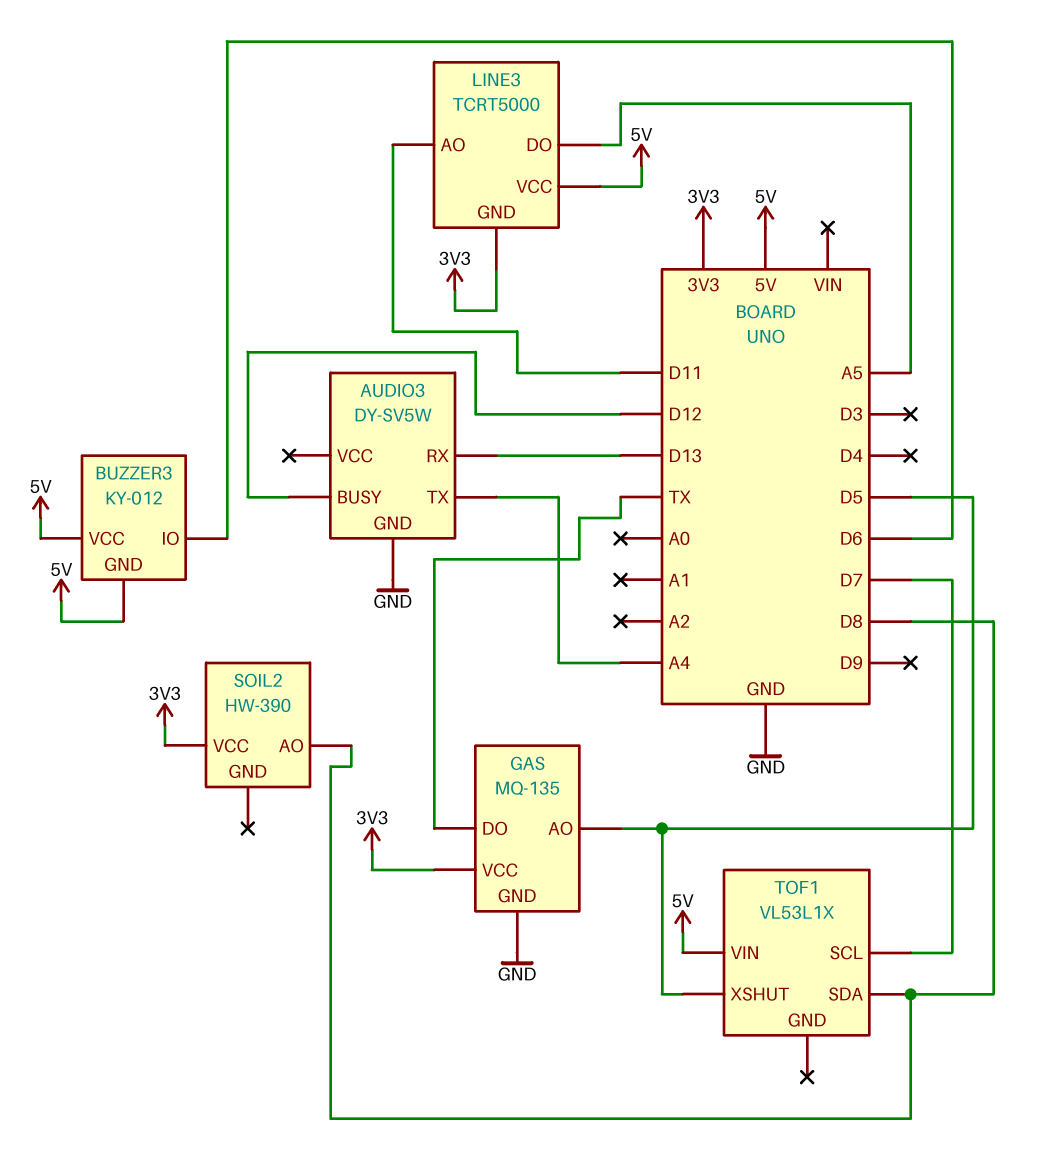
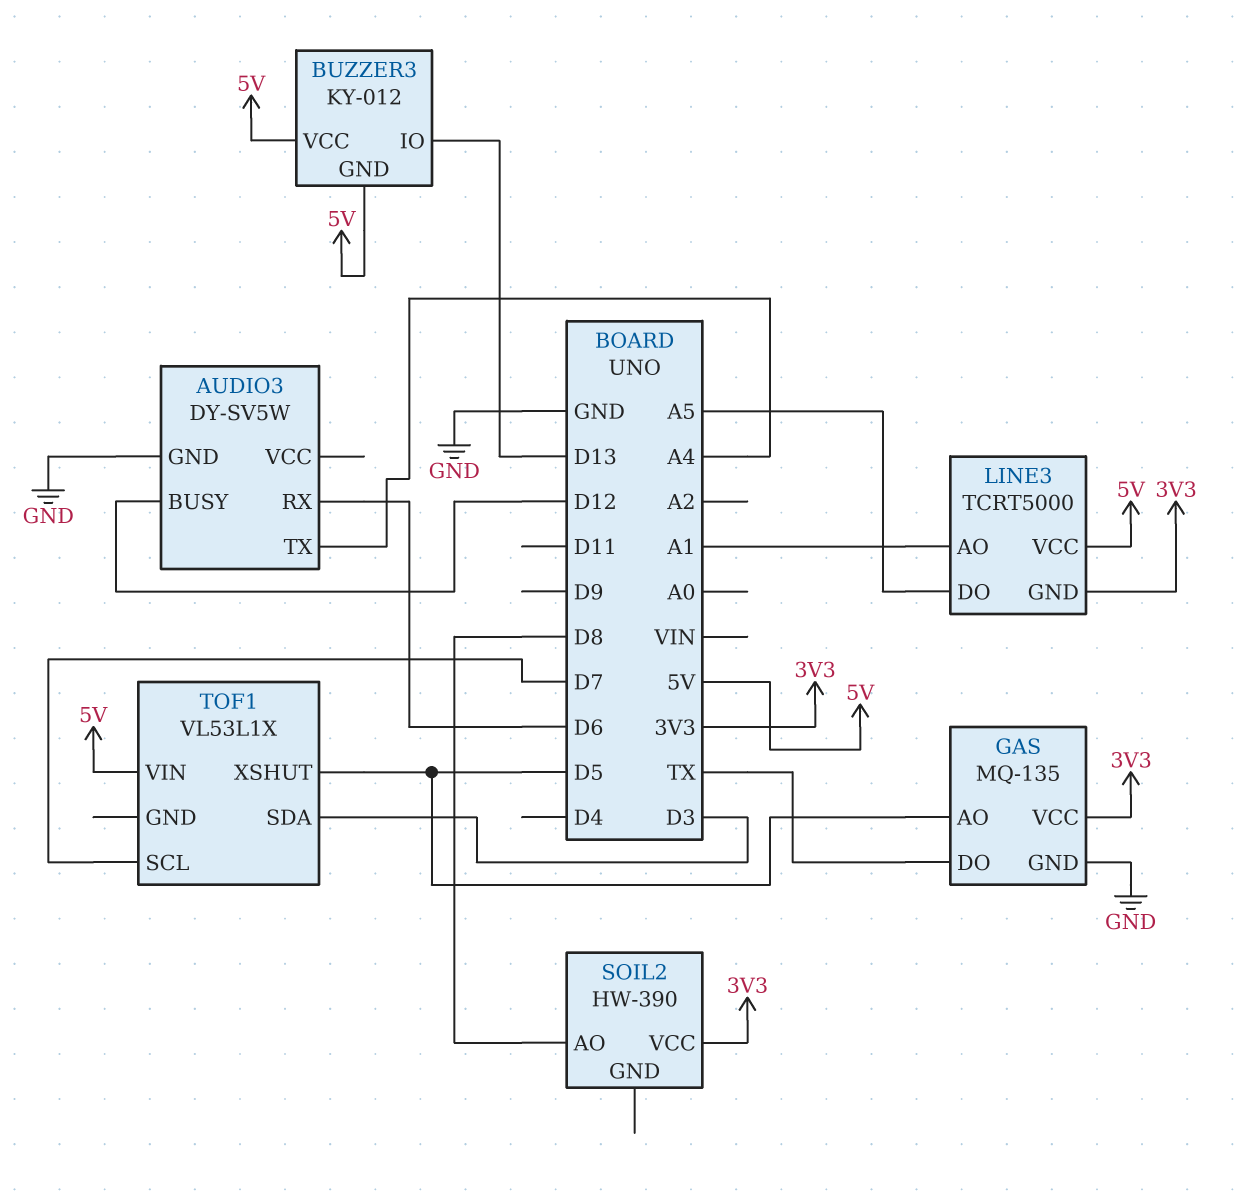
AUDIO3 pin RX: D13 -> D6
BUZZER3 pin IO: D6 -> D13
LINE3 pin AO: D11 -> A1
TOF1 pin SDA: D8 -> D3

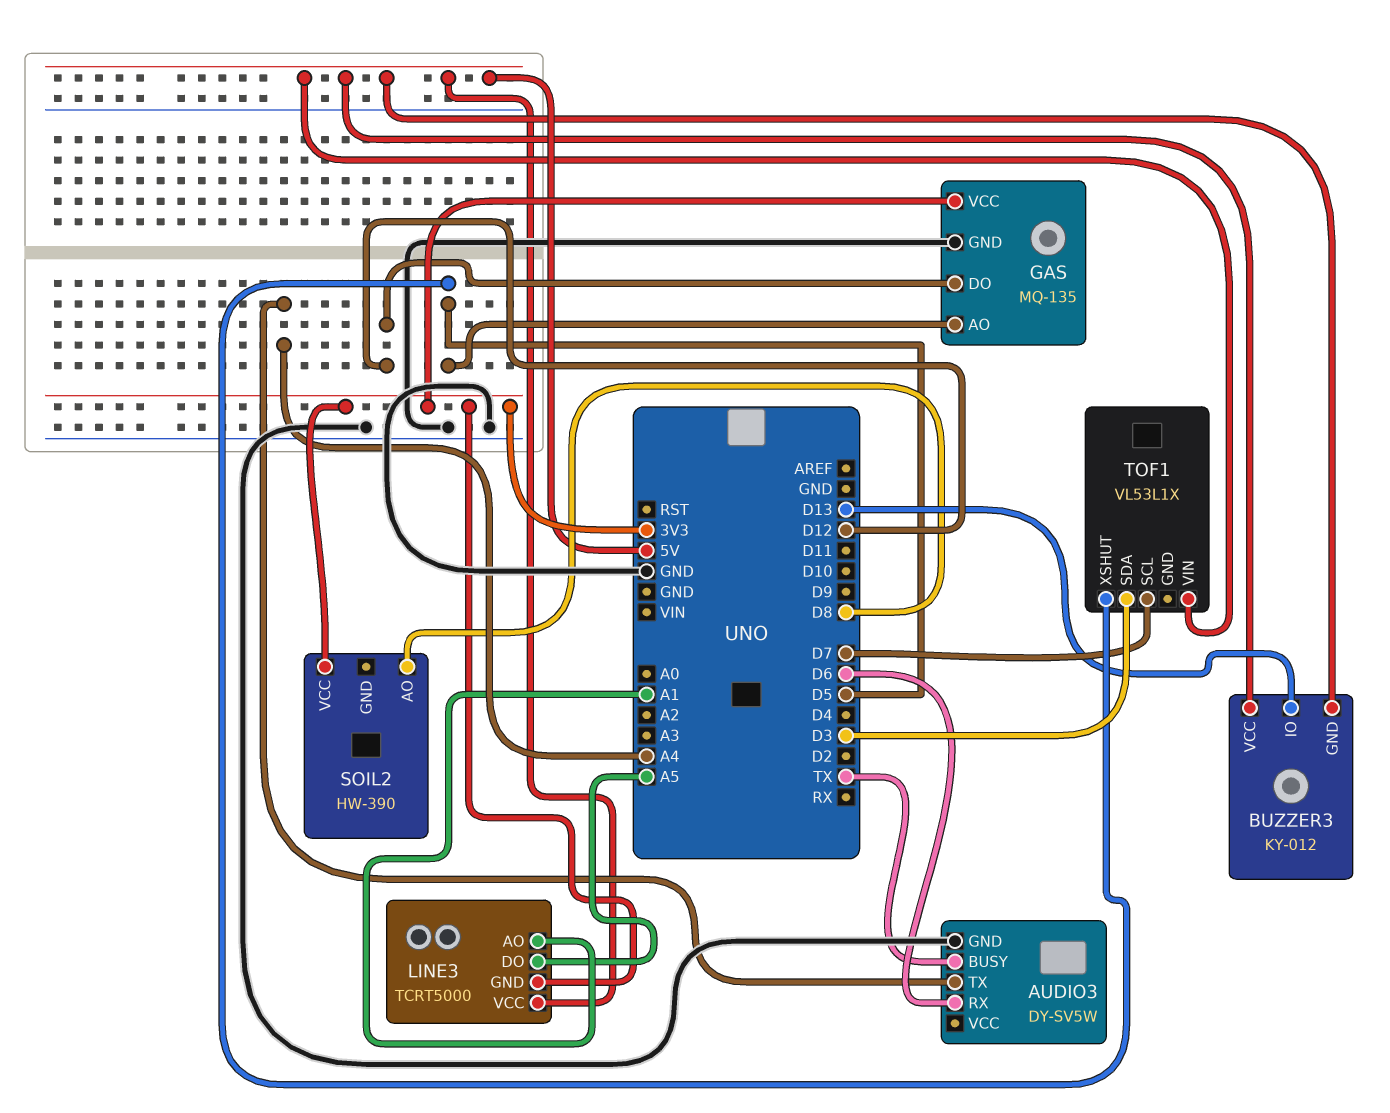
AUDIO3 pin BUSY: D12 -> TX
GAS pin DO: TX -> D12

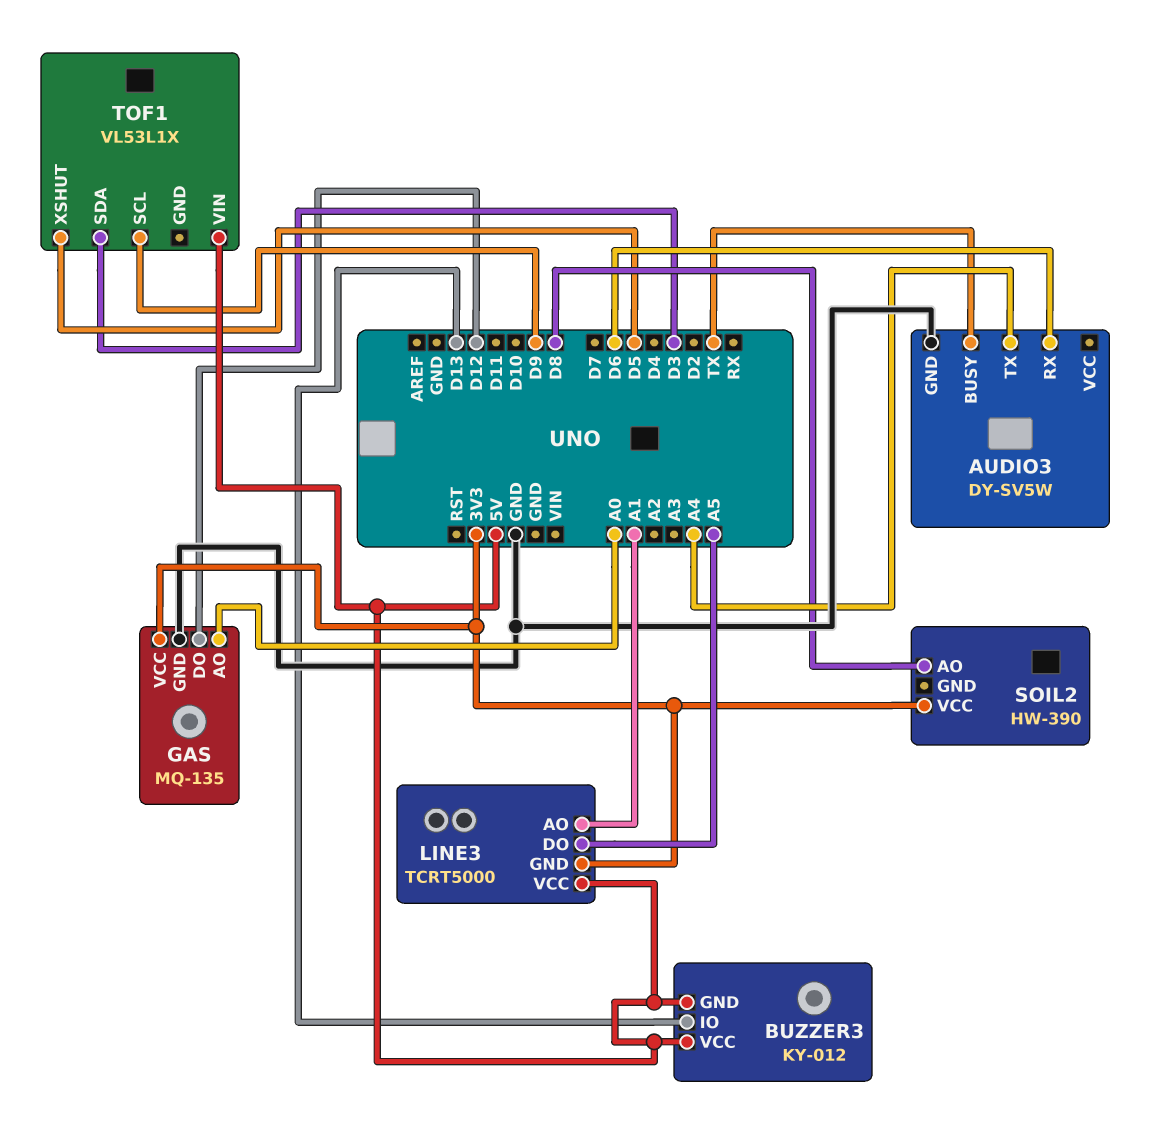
GAS pin AO: D5 -> A0
TOF1 pin SCL: D7 -> D9

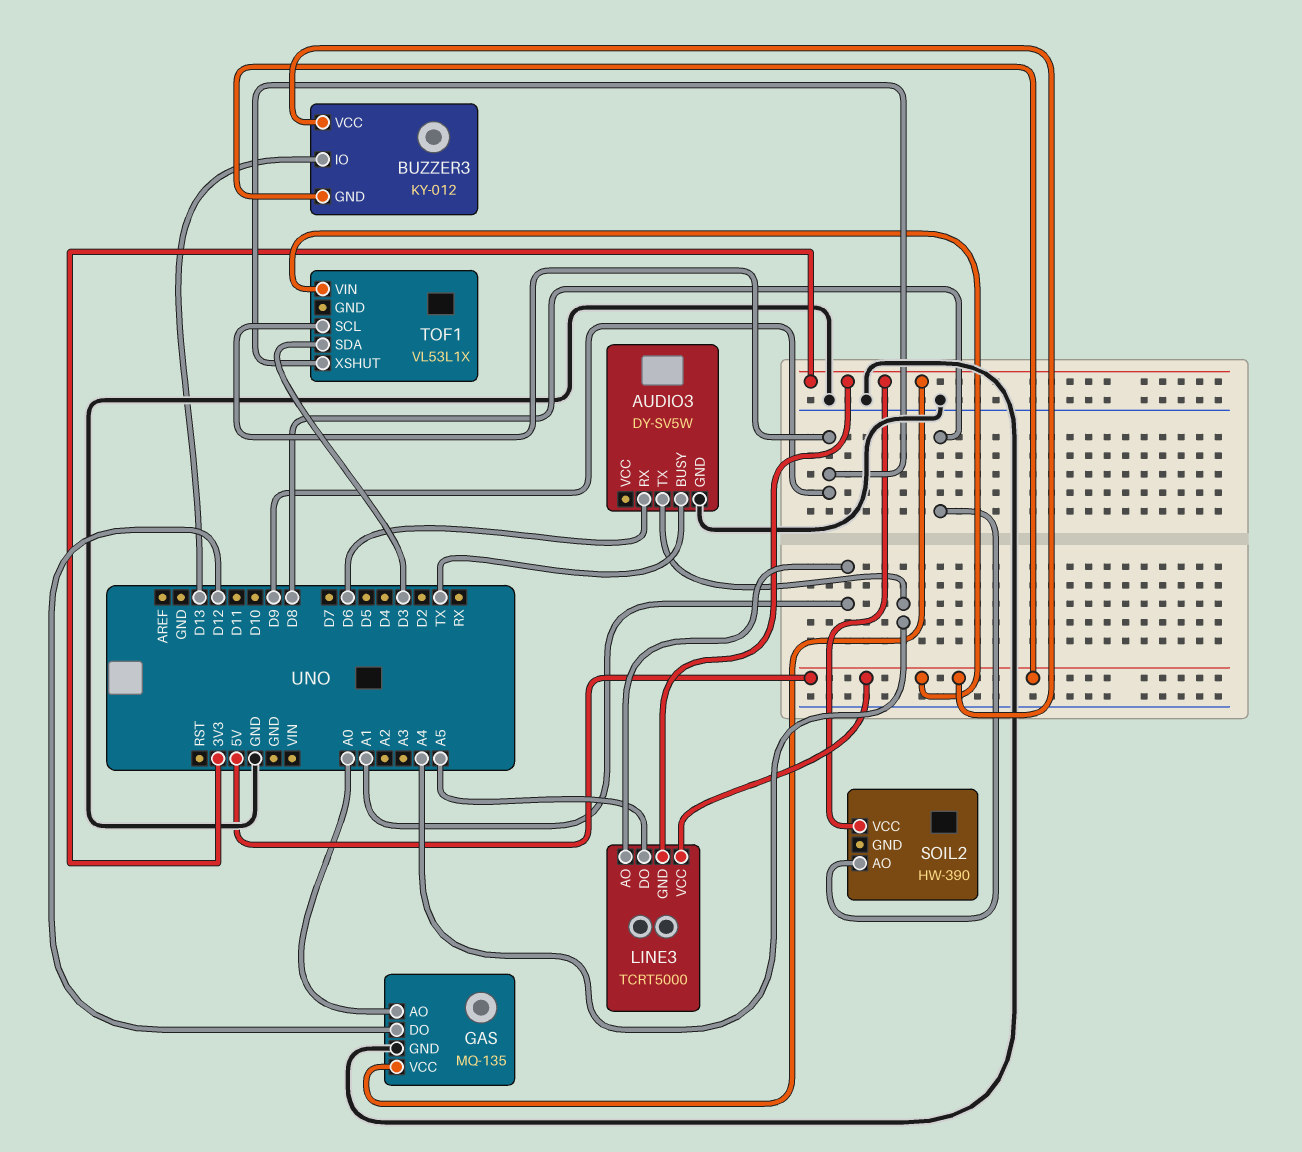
TOF1 pin XSHUT: D5 -> D9

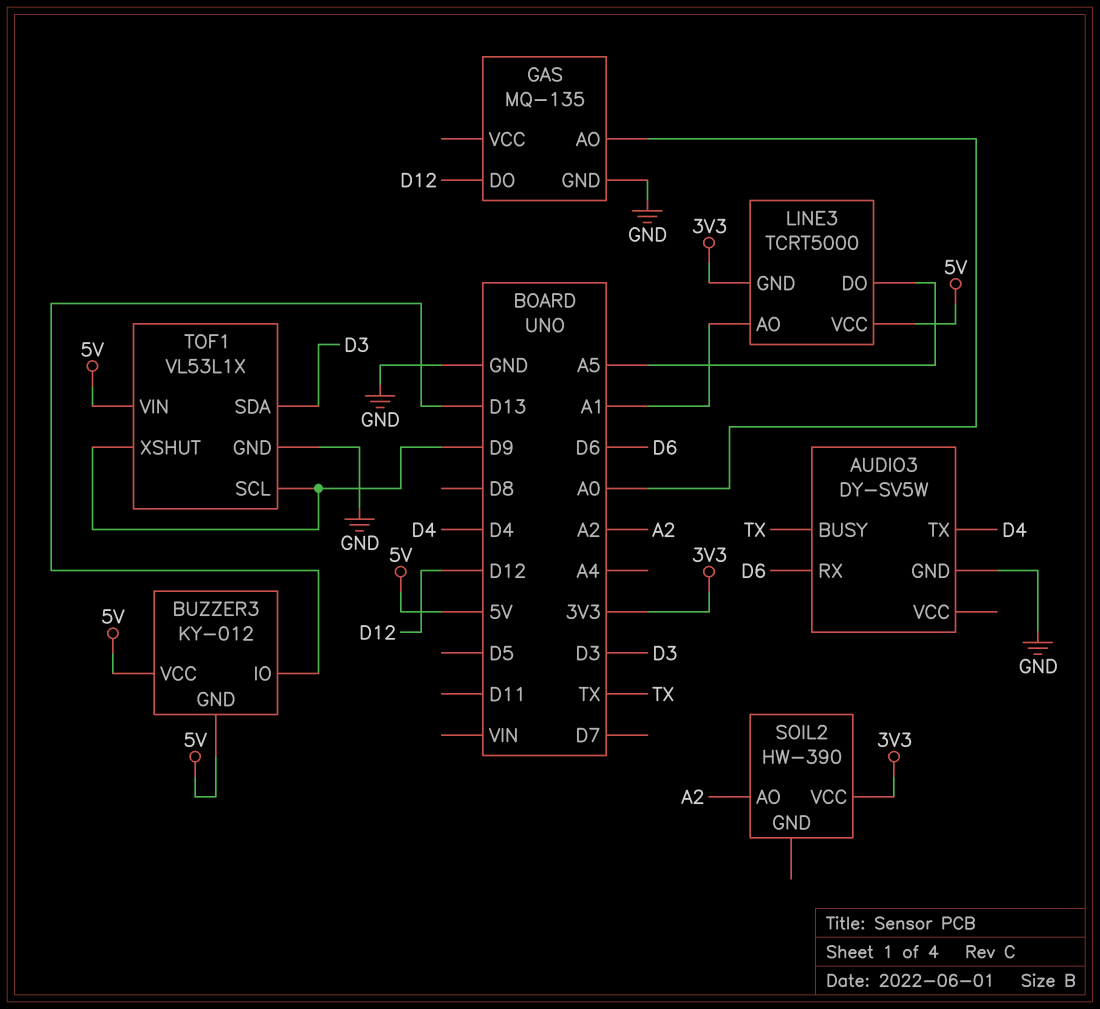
AUDIO3 pin TX: A4 -> D4
GAS pin VCC: 3V3 -> none
SOIL2 pin AO: D8 -> A2
TOF1 pin GND: none -> GND

